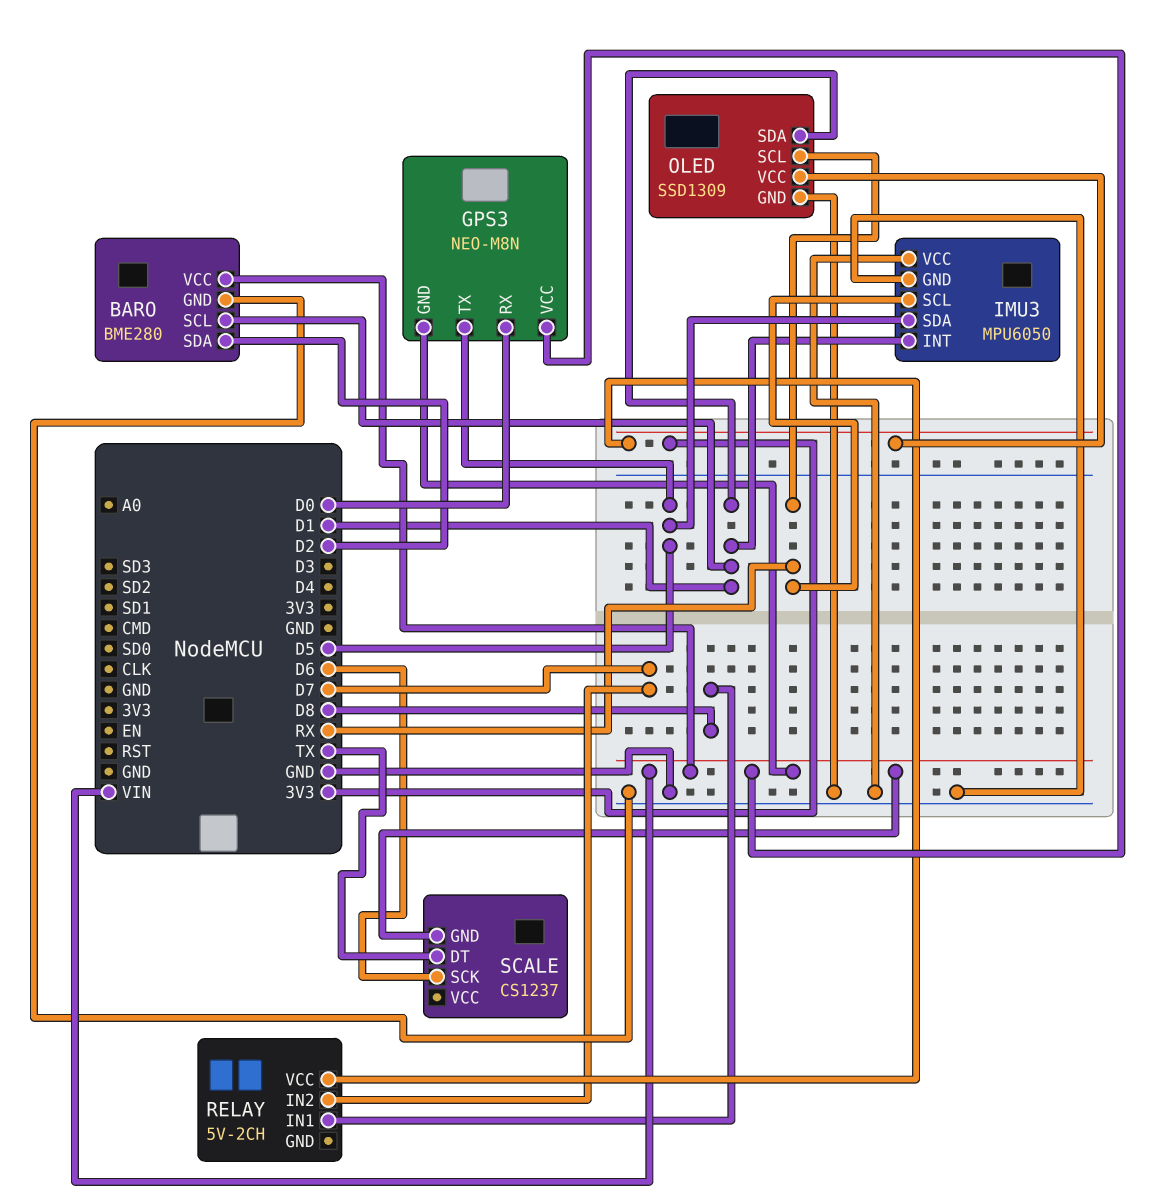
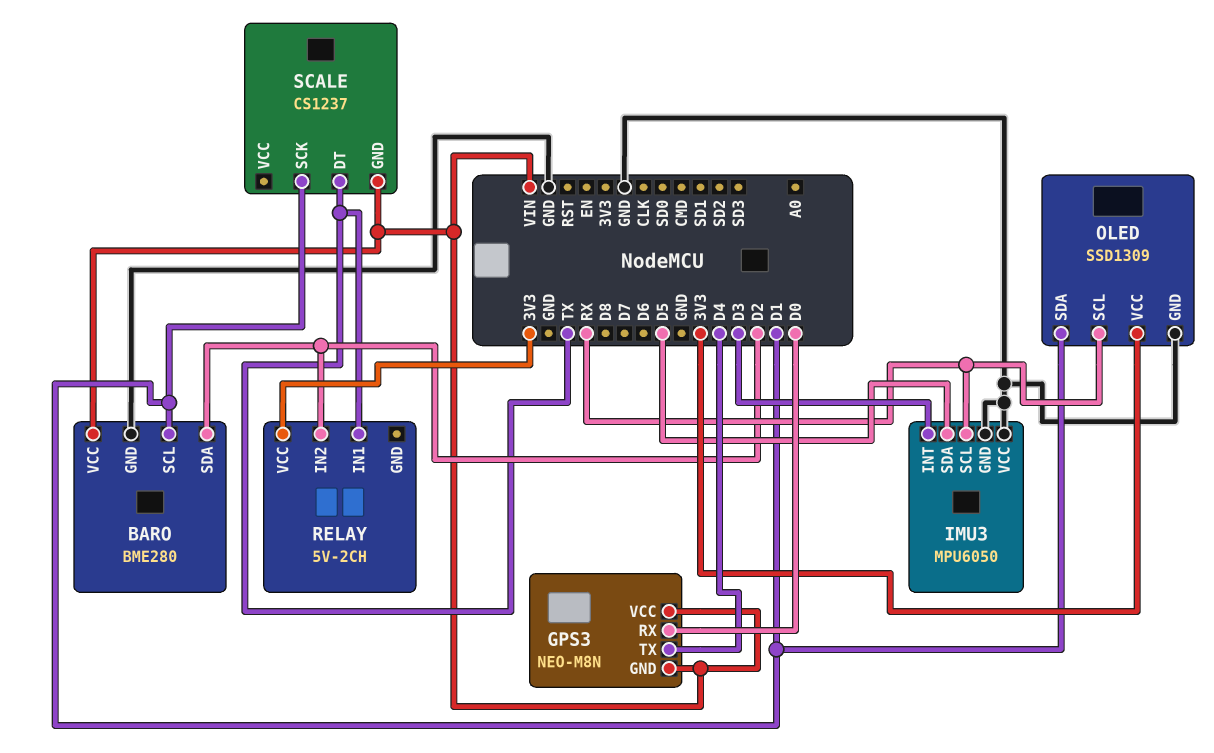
GPS3 pin TX: D5 -> D4
IMU3 pin INT: D1 -> D3
RELAY pin IN1: D8 -> TX
RELAY pin IN2: D7 -> D2
SCALE pin SCK: D6 -> D1

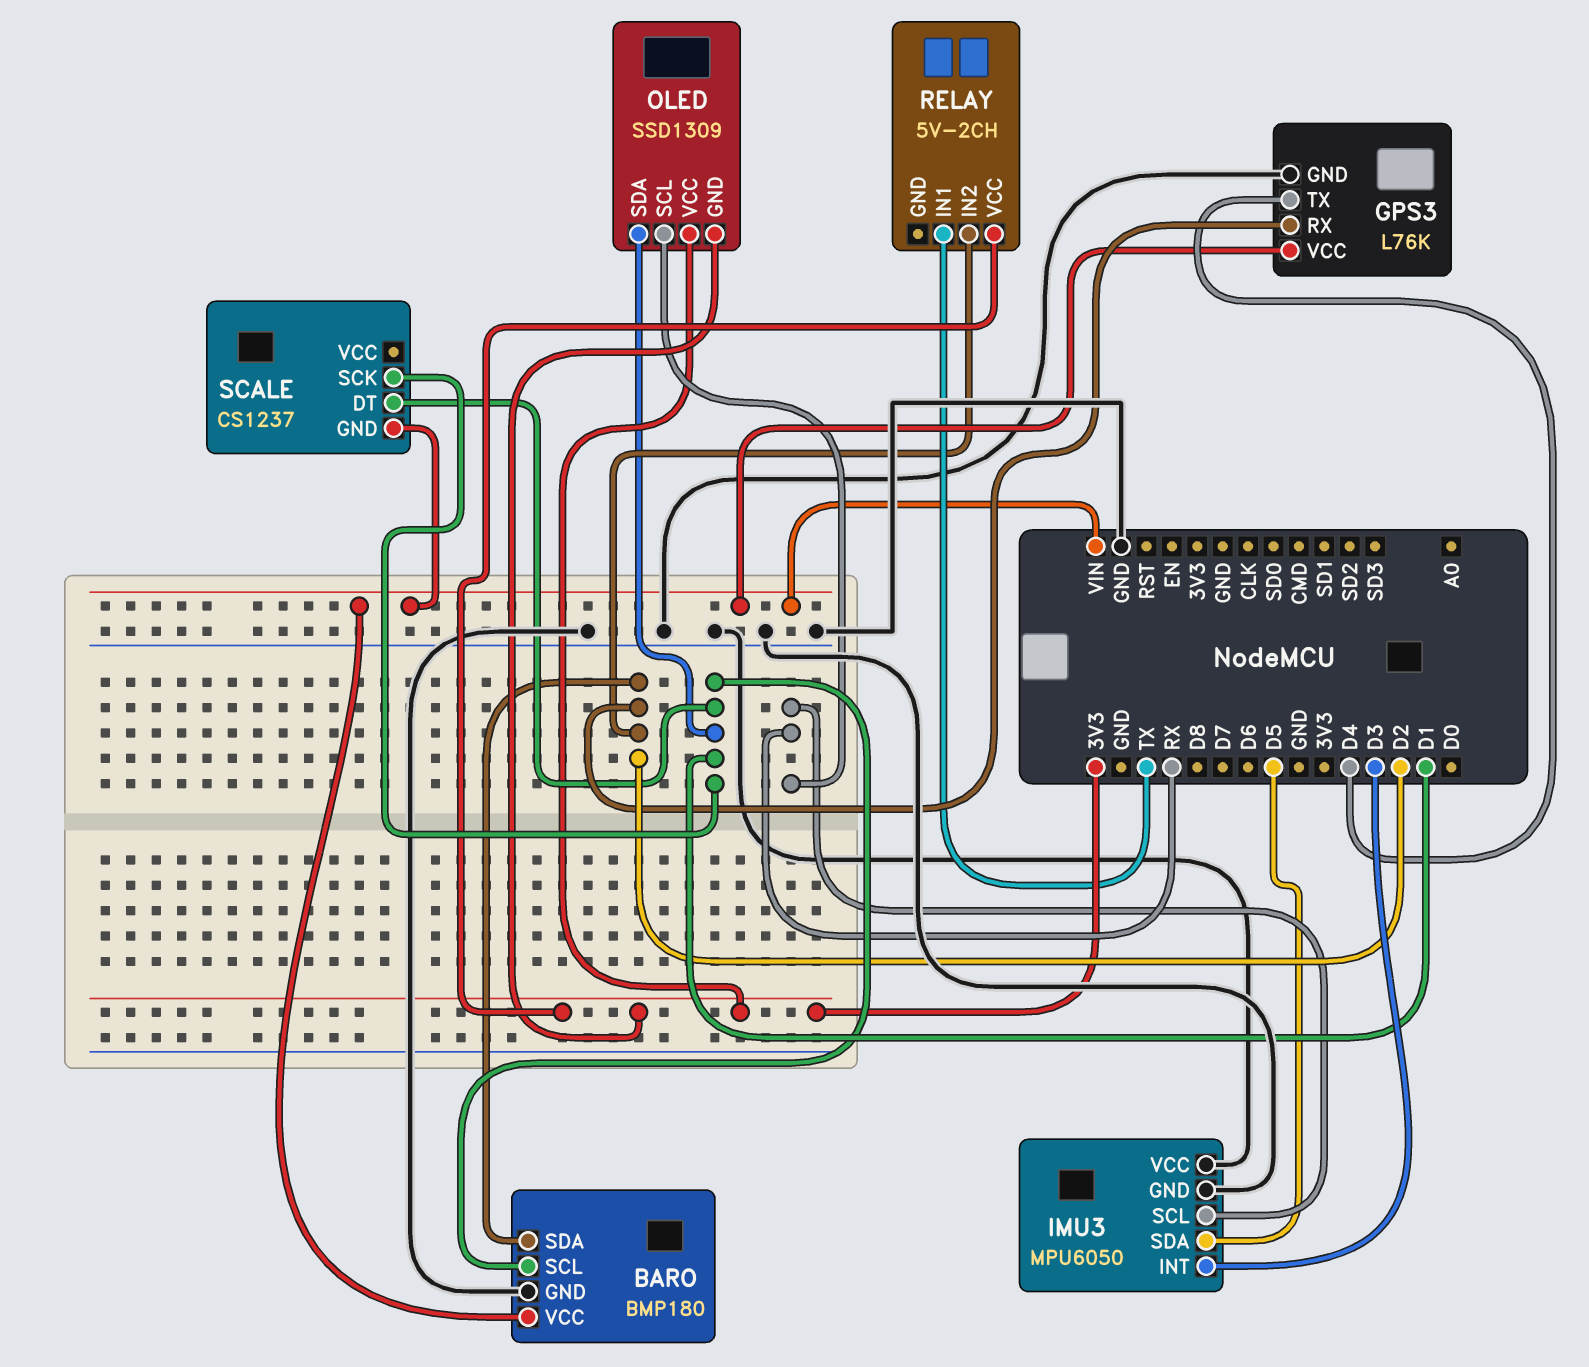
BARO: BME280 -> BMP180
GPS3: NEO-M8N -> L76K
GPS3 pin GND: VIN -> GND
GPS3 pin RX: D0 -> D2
OLED pin GND: GND -> 3V3
SCALE pin DT: TX -> D1

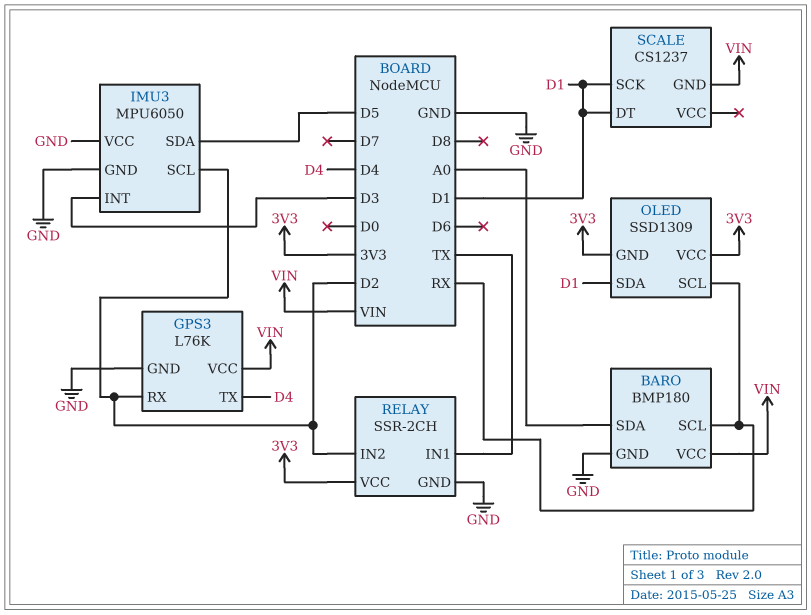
BARO pin SCL: D1 -> RX
BARO pin SDA: D2 -> A0
IMU3 pin SCL: RX -> D2
RELAY: 5V-2CH -> SSR-2CH
RELAY pin GND: none -> GND

